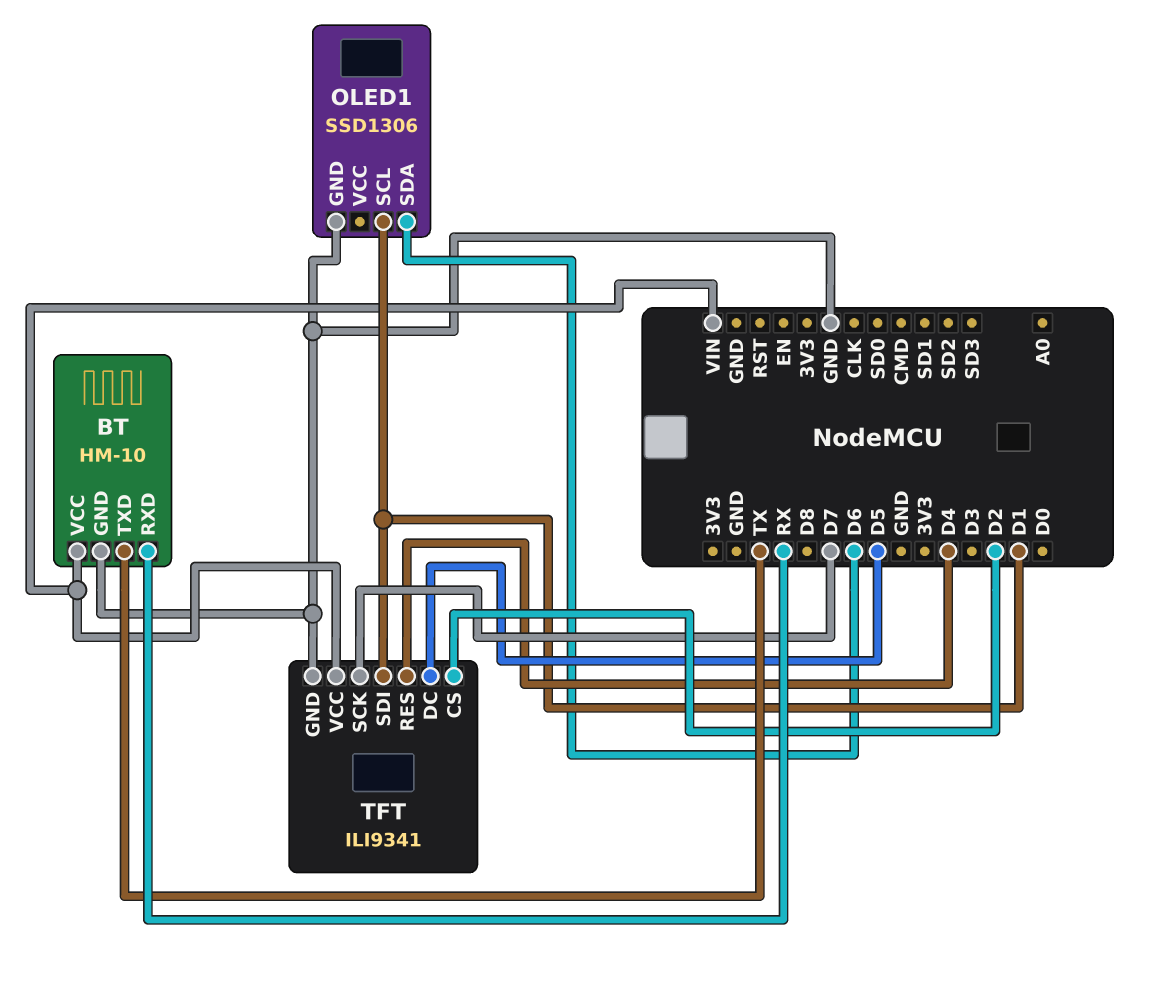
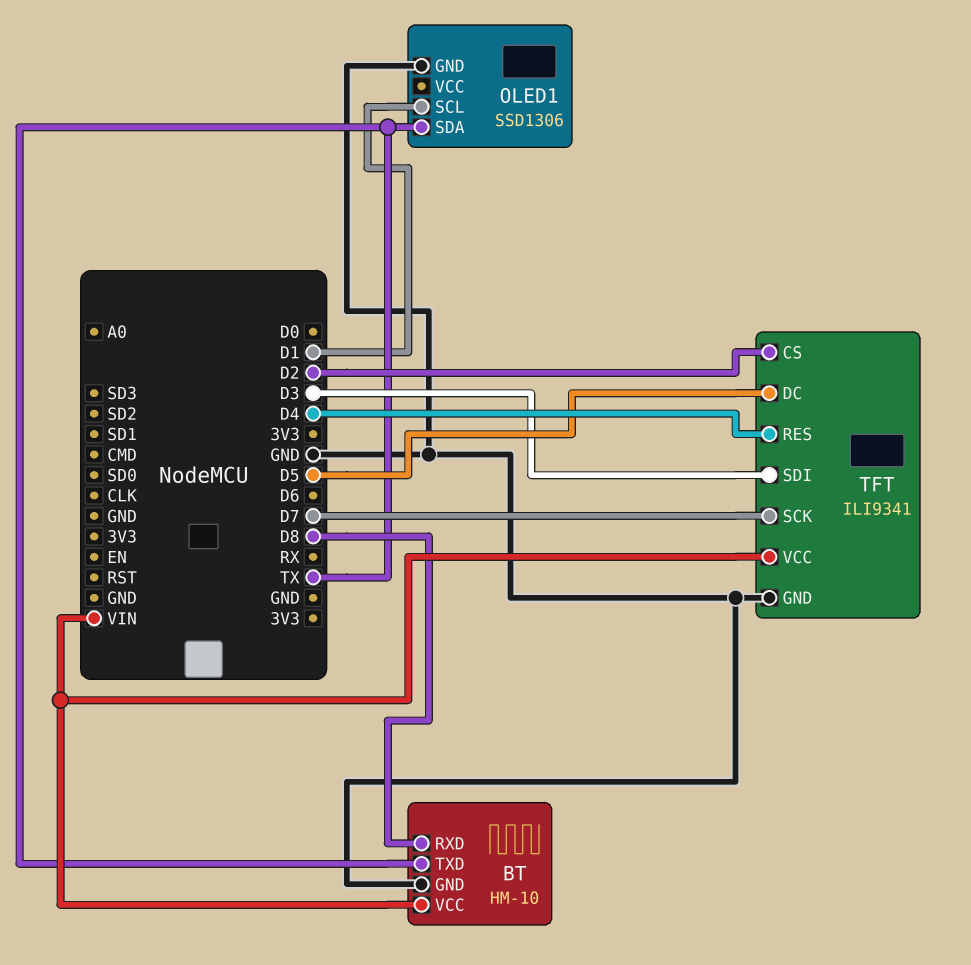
BT pin RXD: RX -> D8
OLED1 pin SDA: D6 -> TX
TFT pin SDI: D1 -> D3

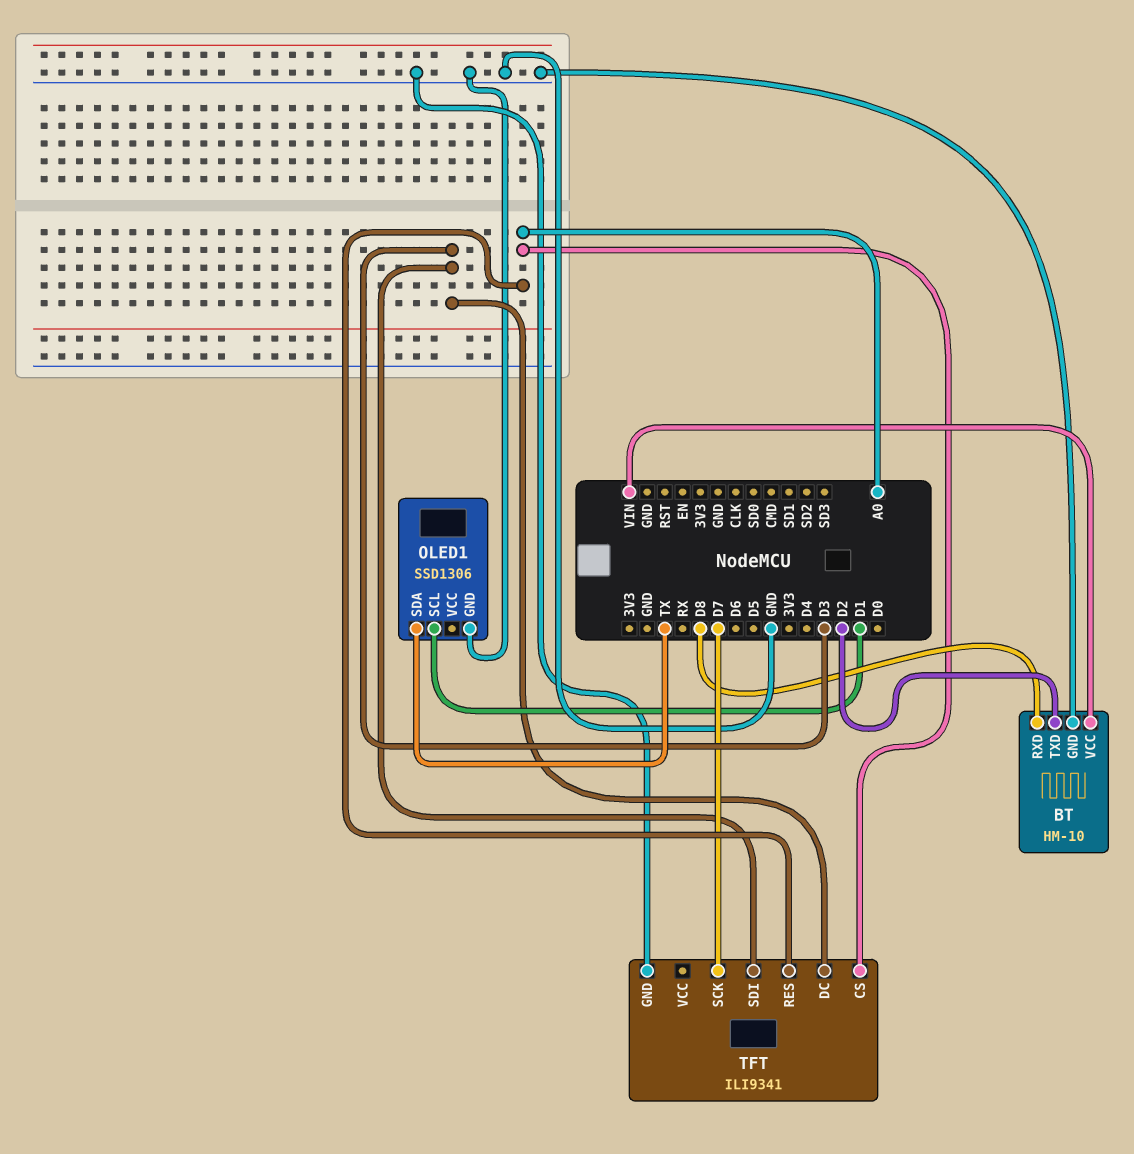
BT pin TXD: TX -> D2
TFT pin CS: D2 -> A0
TFT pin DC: D5 -> D3
TFT pin RES: D4 -> A0
TFT pin VCC: VIN -> none

